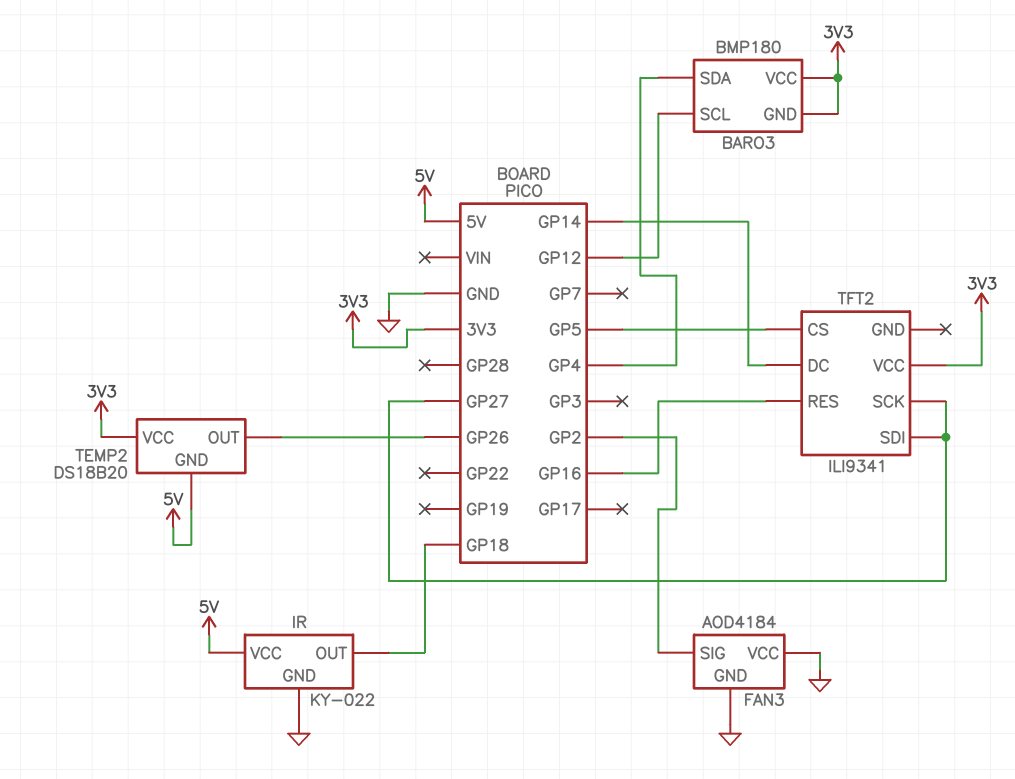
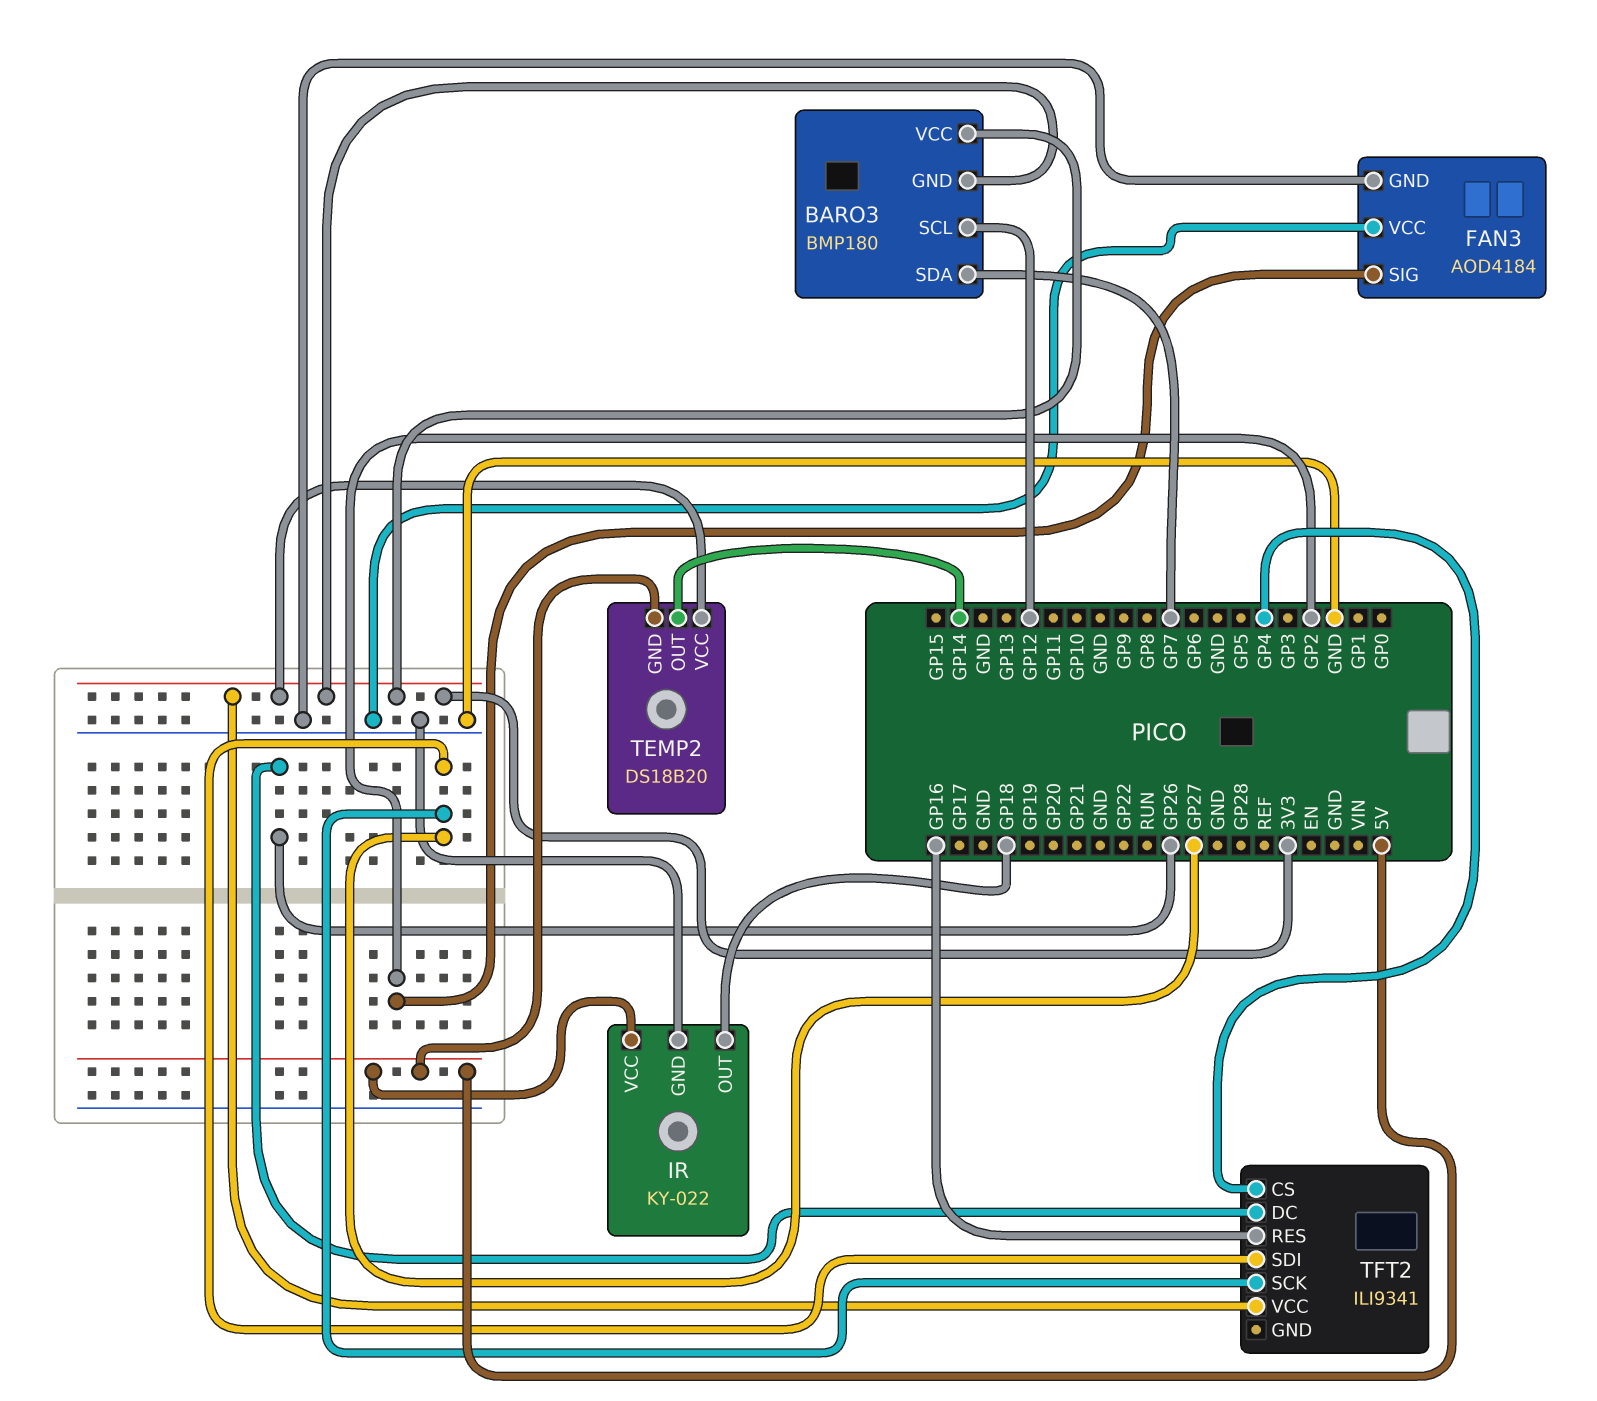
BARO3 pin SDA: GP4 -> GP7
TEMP2 pin OUT: GP26 -> GP14
TFT2 pin CS: GP5 -> GP4
TFT2 pin DC: GP14 -> GP26

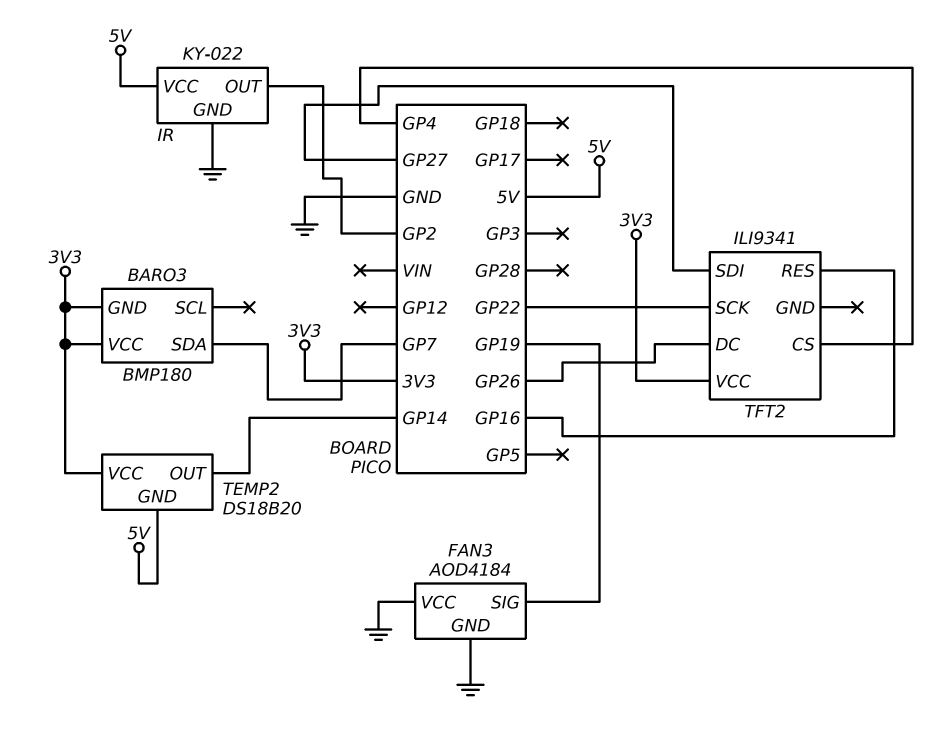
BARO3 pin SCL: GP12 -> none
FAN3 pin SIG: GP2 -> GP19
IR pin OUT: GP18 -> GP2
TFT2 pin SCK: GP27 -> GP22

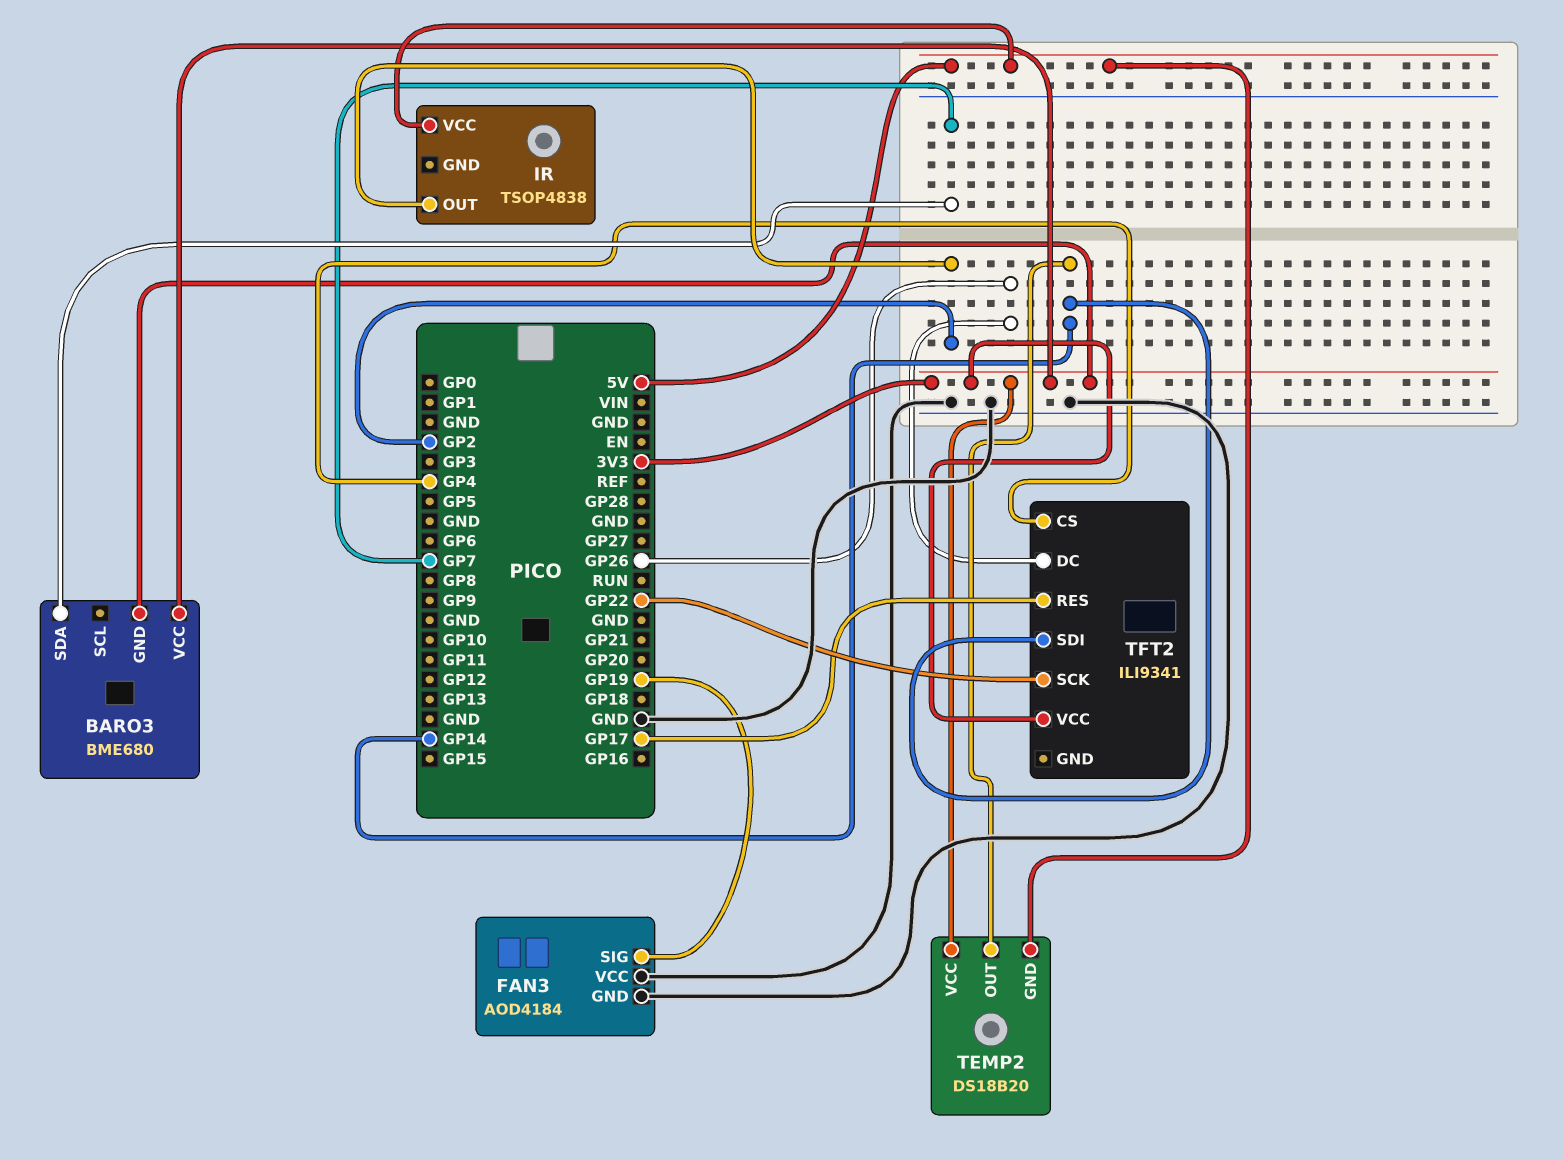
BARO3: BMP180 -> BME680
IR: KY-022 -> TSOP4838
IR pin GND: GND -> none
TFT2 pin RES: GP16 -> GP17
TFT2 pin SDI: GP27 -> GP14

